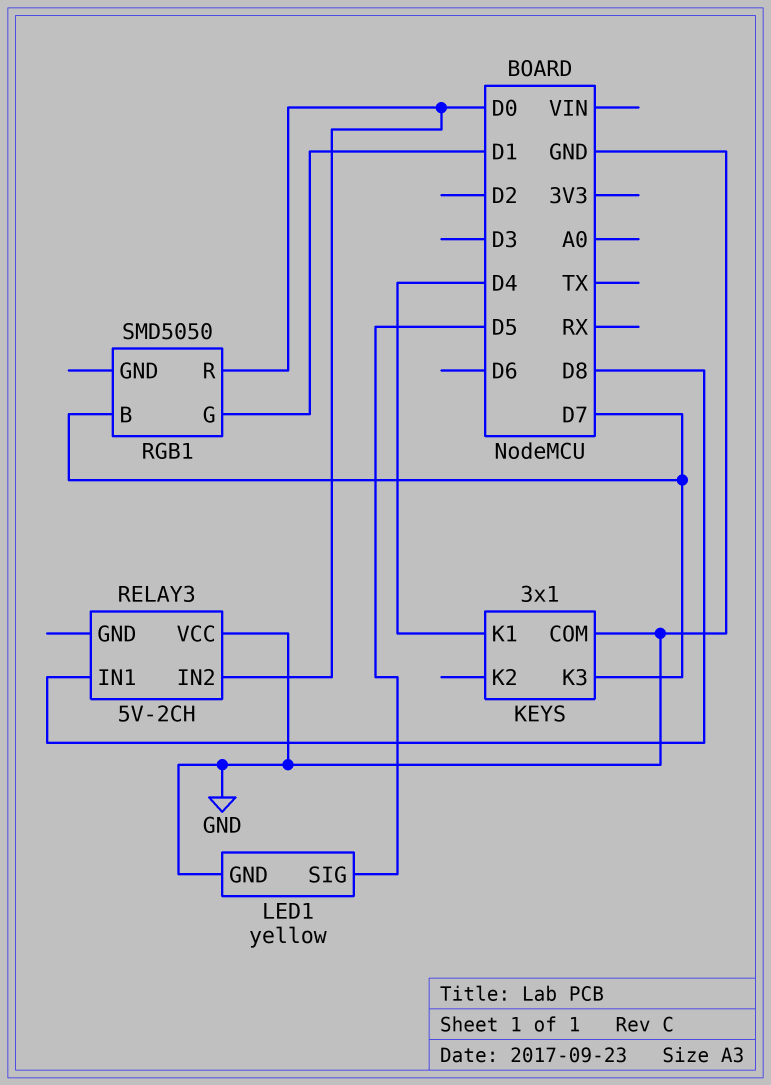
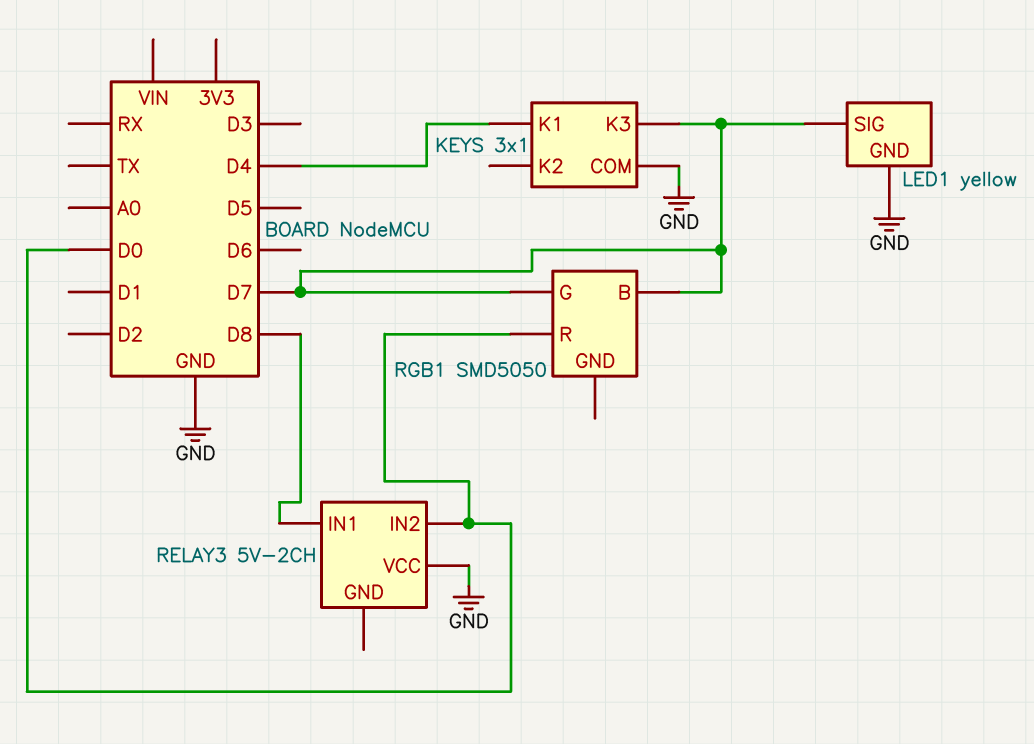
LED1 pin SIG: D5 -> D7
RGB1 pin G: D1 -> D7

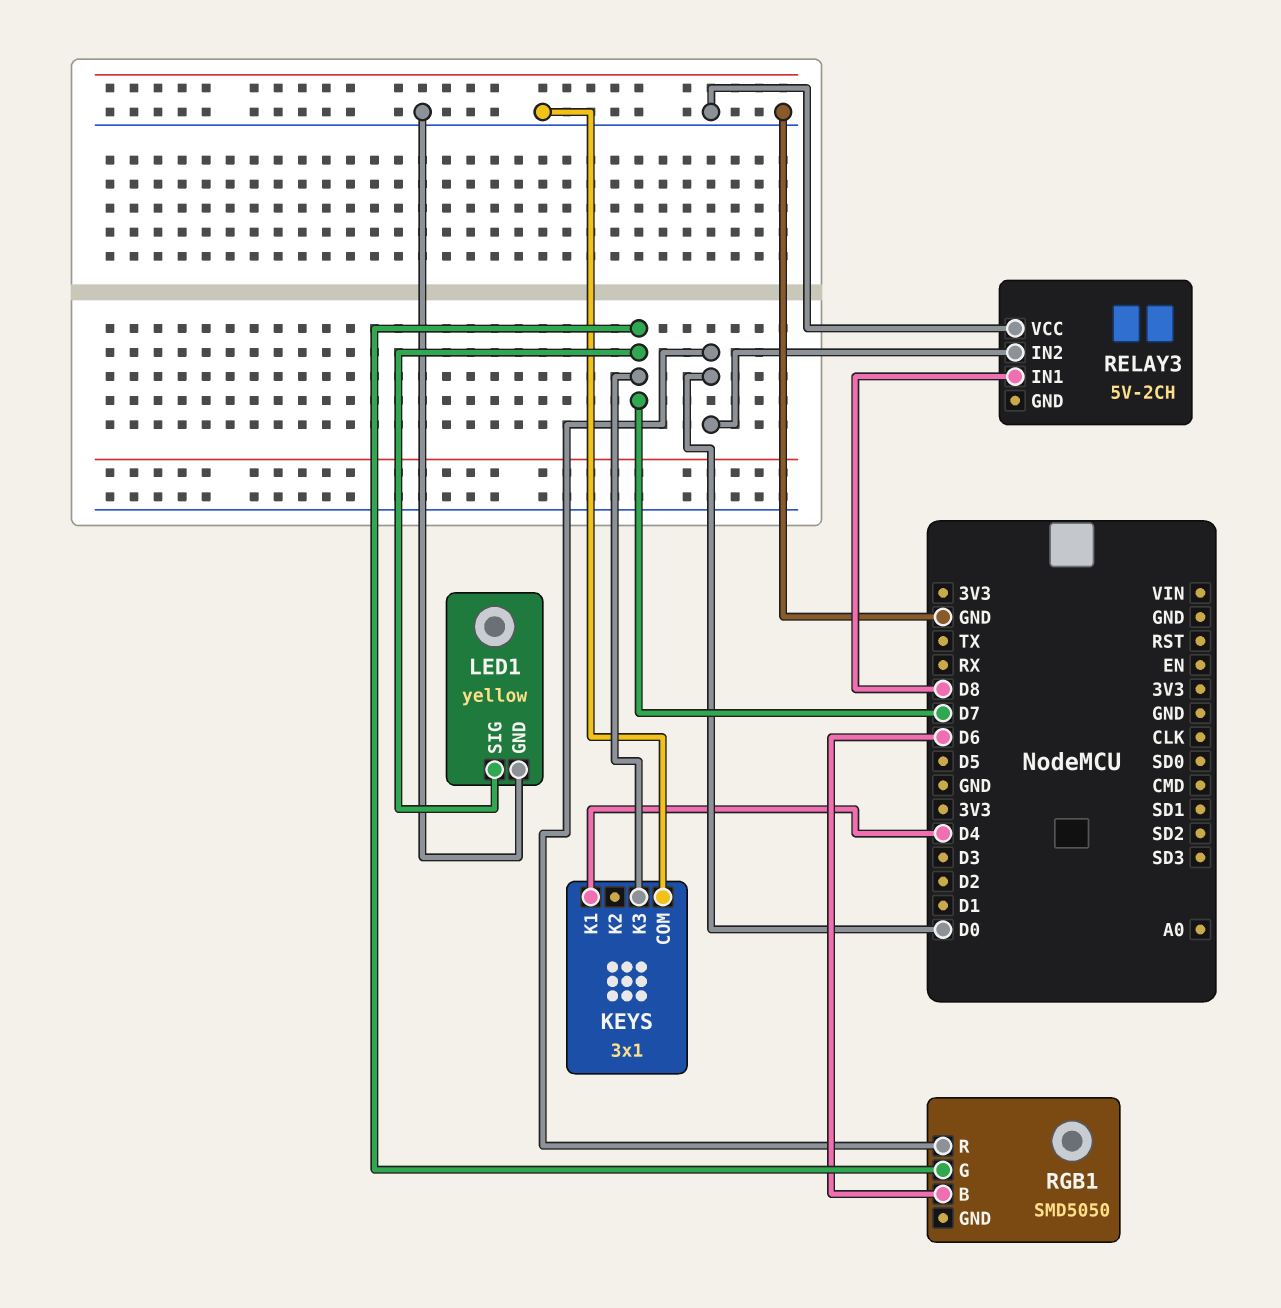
RGB1 pin B: D7 -> D6

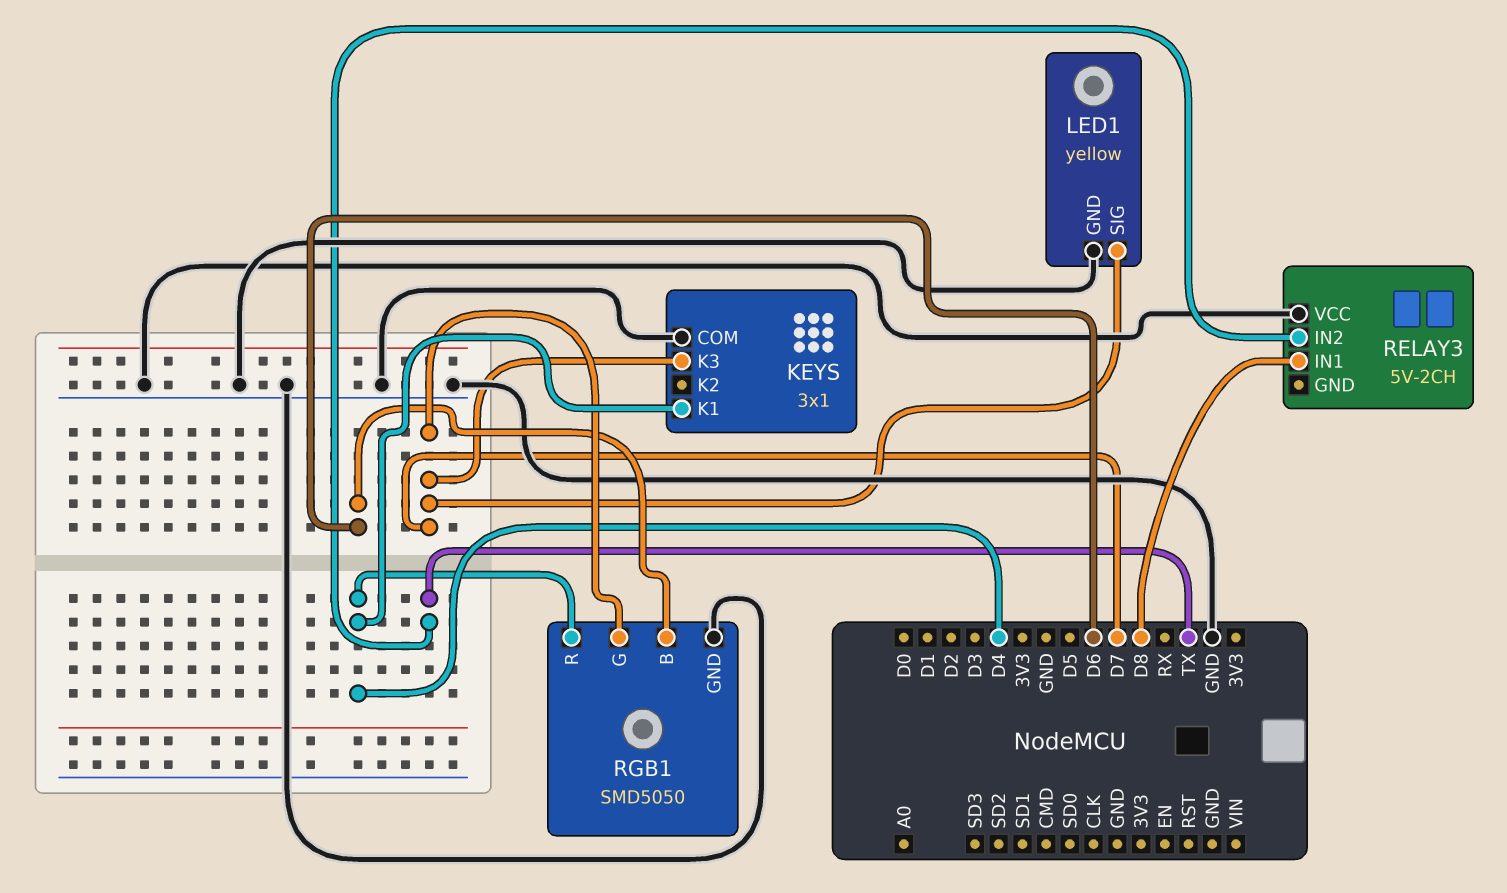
RELAY3 pin IN2: D0 -> TX
RGB1 pin GND: none -> GND
RGB1 pin R: D0 -> D4

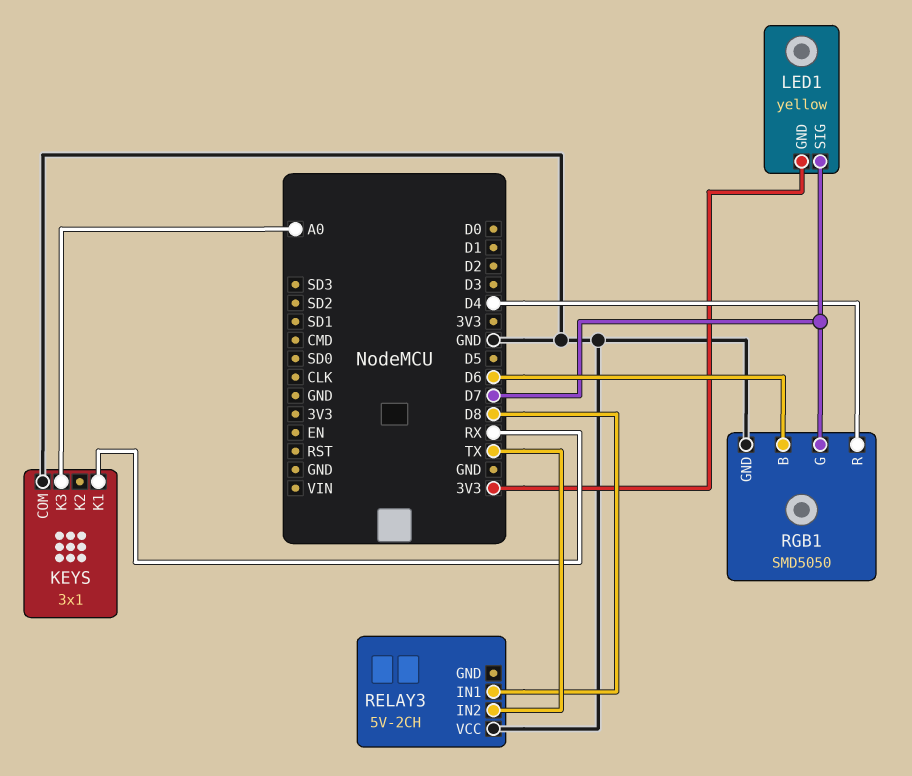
KEYS pin K1: D4 -> RX
KEYS pin K3: D7 -> A0
LED1 pin GND: GND -> 3V3

